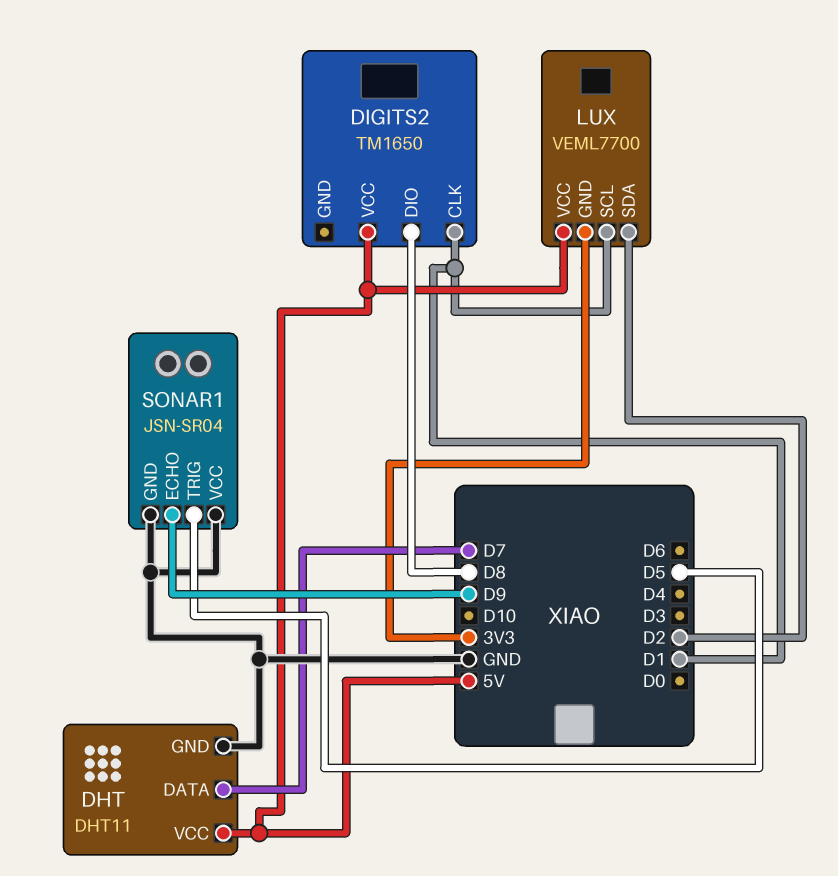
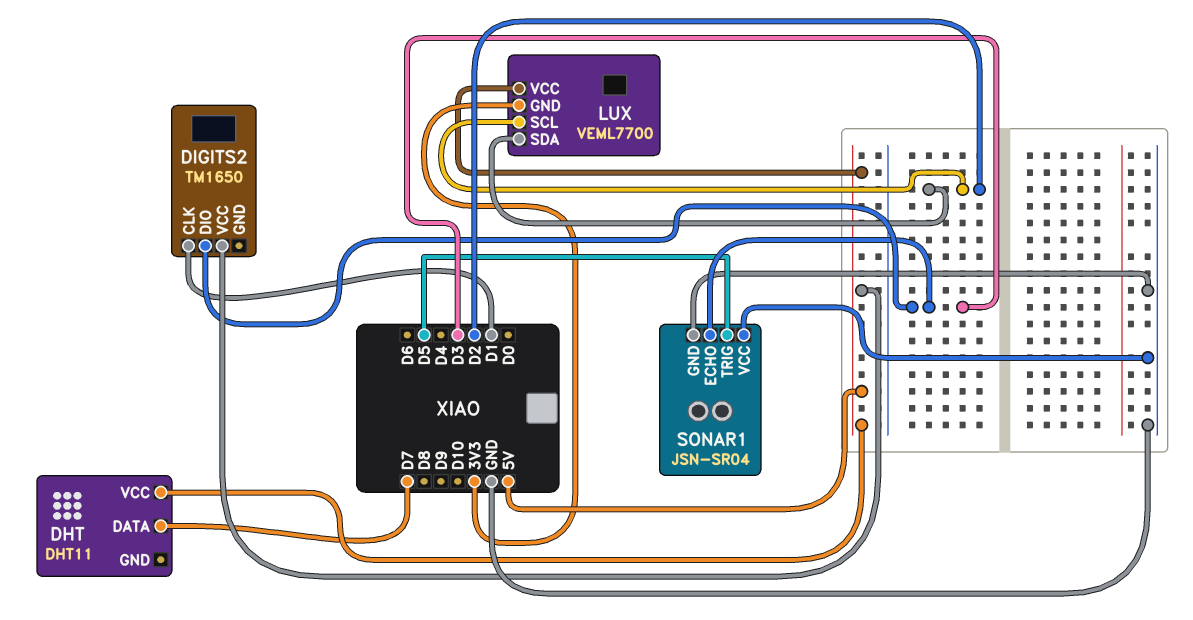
DHT pin GND: GND -> none
DIGITS2 pin DIO: D8 -> D3
LUX pin SCL: D1 -> D2
SONAR1 pin ECHO: D9 -> D3

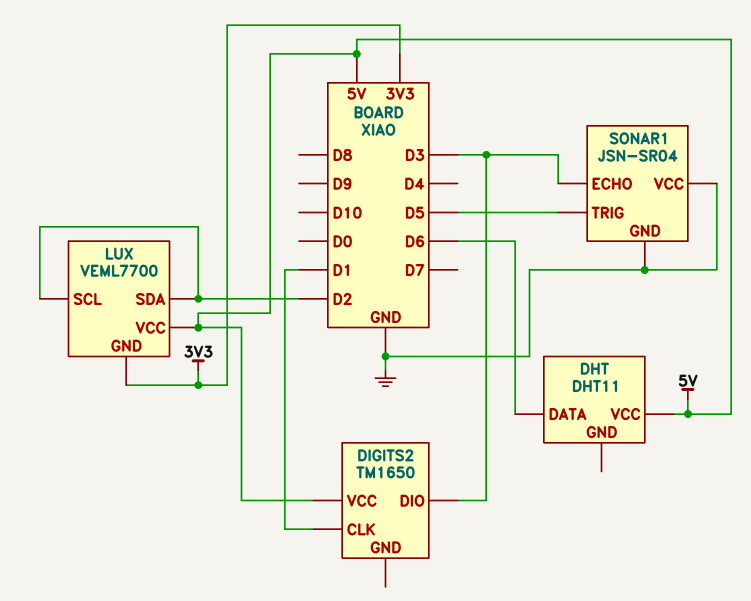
DHT pin DATA: D7 -> D6

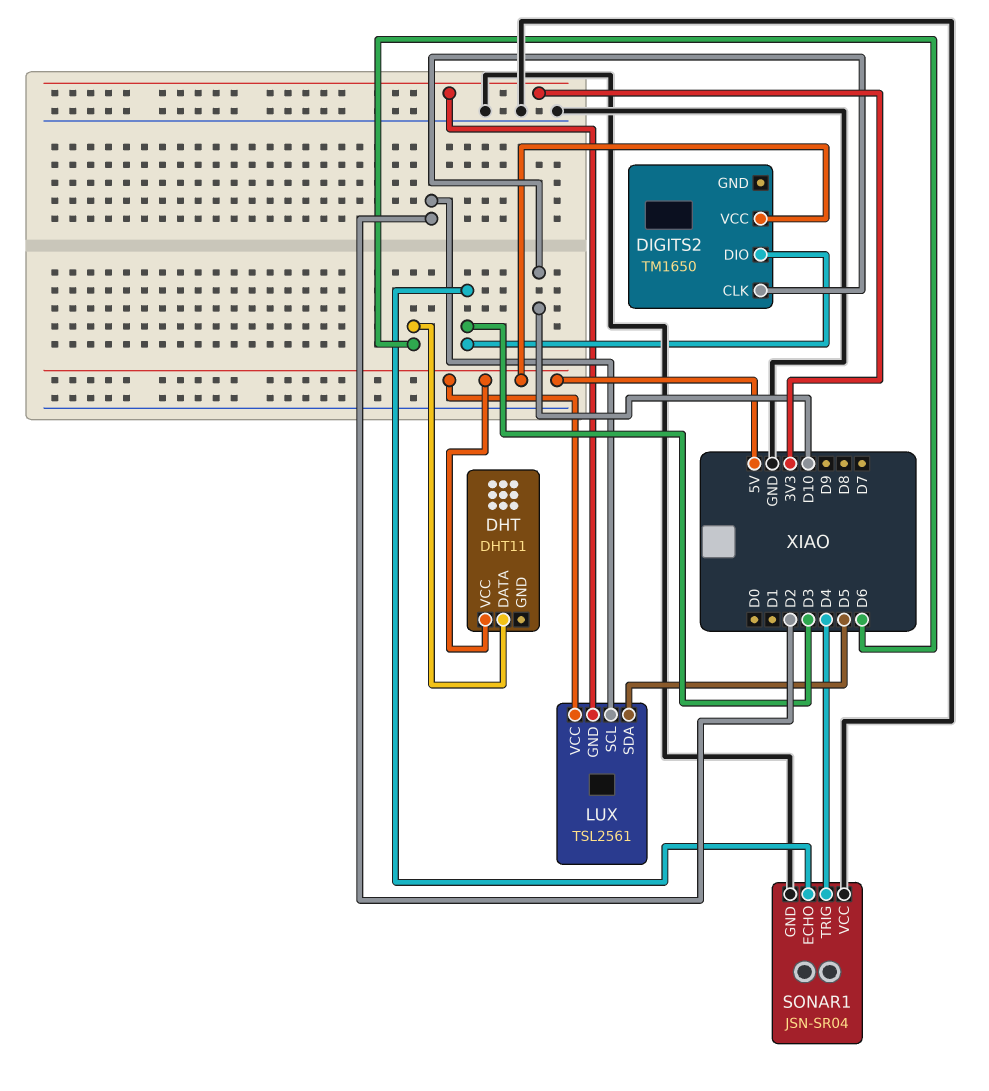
DIGITS2 pin CLK: D1 -> D10
LUX: VEML7700 -> TSL2561
LUX pin SDA: D2 -> D5
SONAR1 pin TRIG: D5 -> D4

